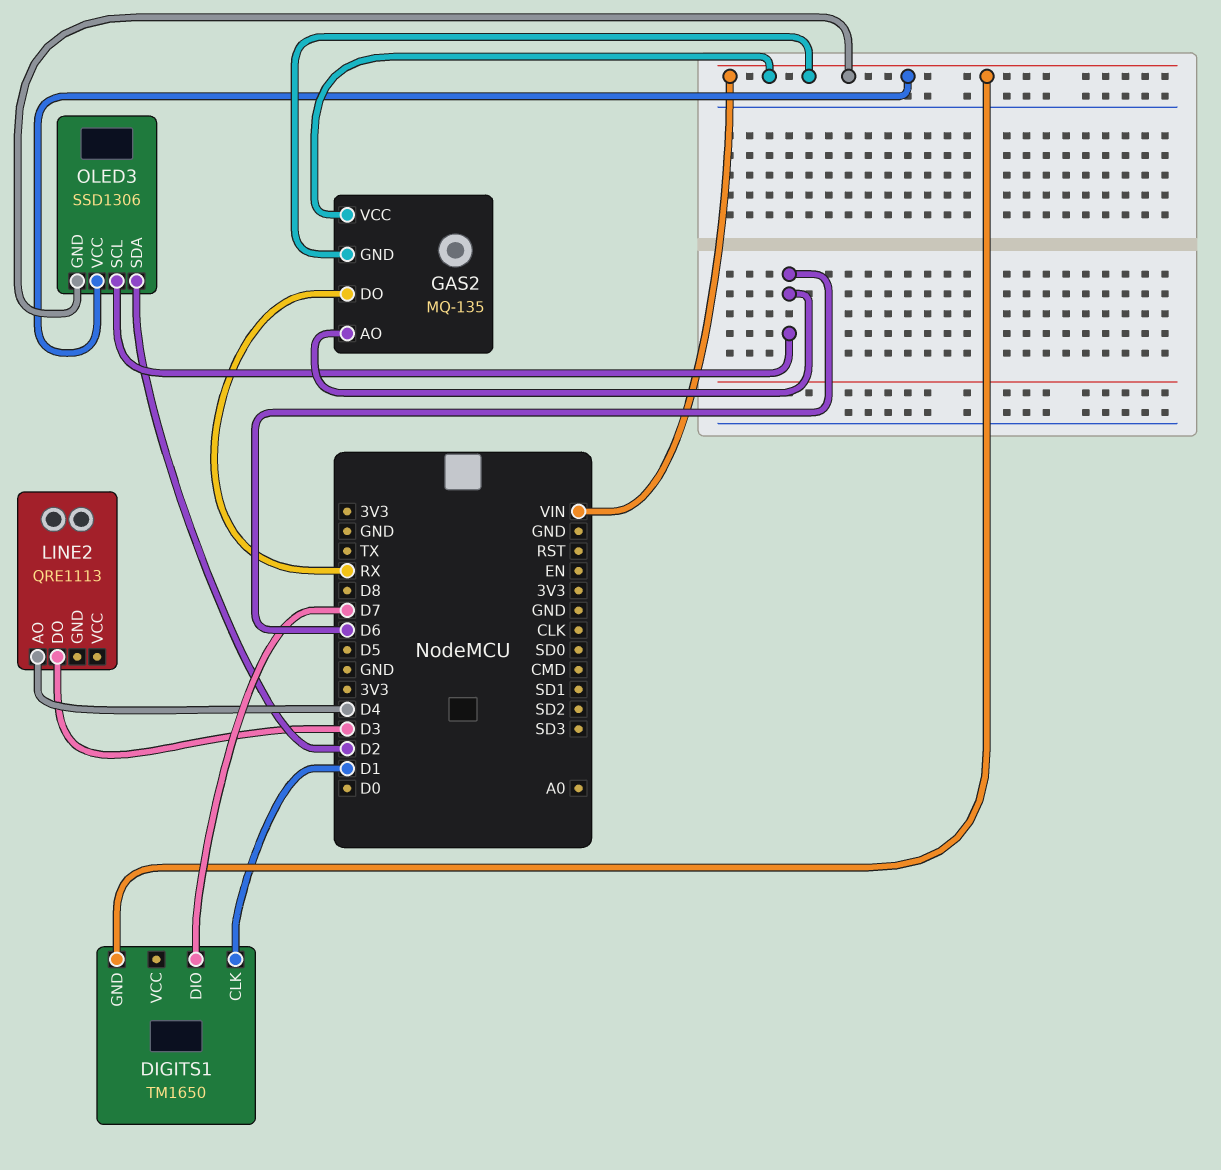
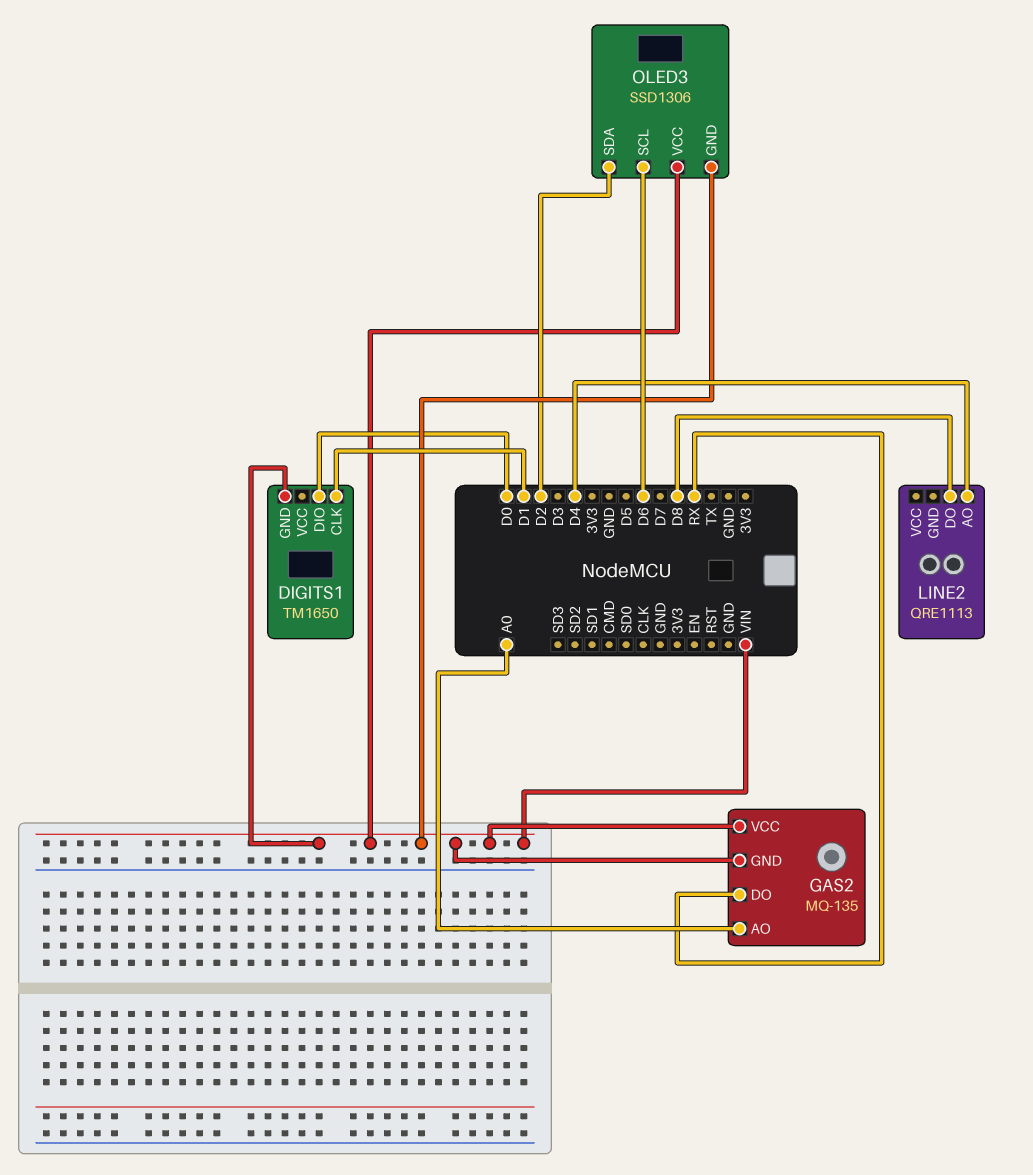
DIGITS1 pin DIO: D7 -> D0
GAS2 pin AO: D6 -> A0
LINE2 pin DO: D3 -> D8

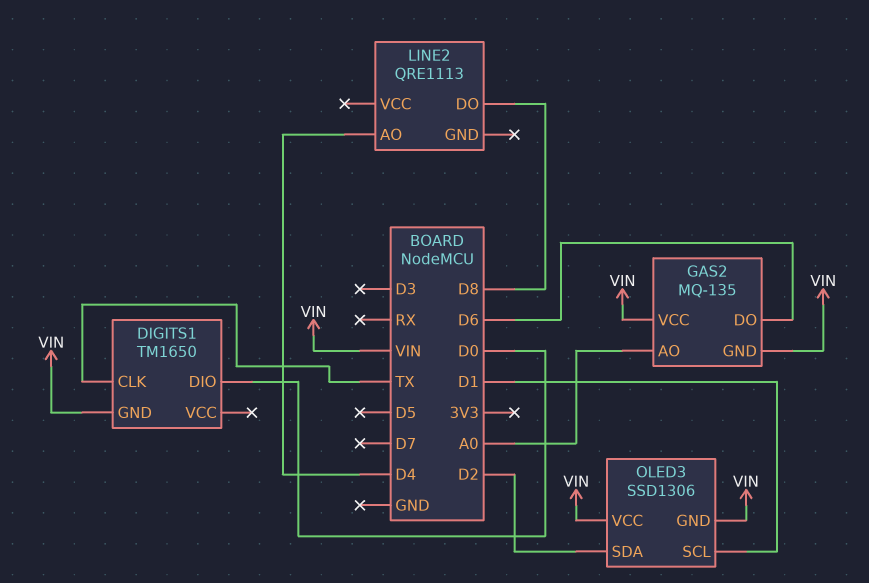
DIGITS1 pin CLK: D1 -> TX
GAS2 pin DO: RX -> D6
OLED3 pin SCL: D6 -> D1

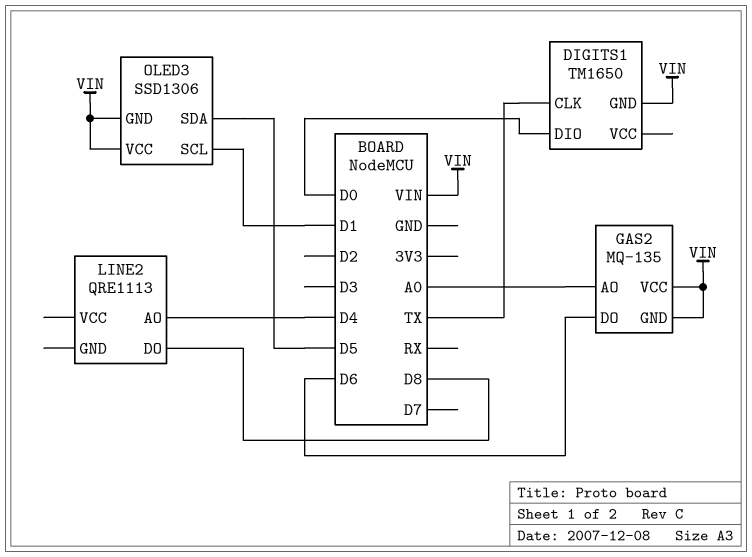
OLED3 pin SDA: D2 -> D5

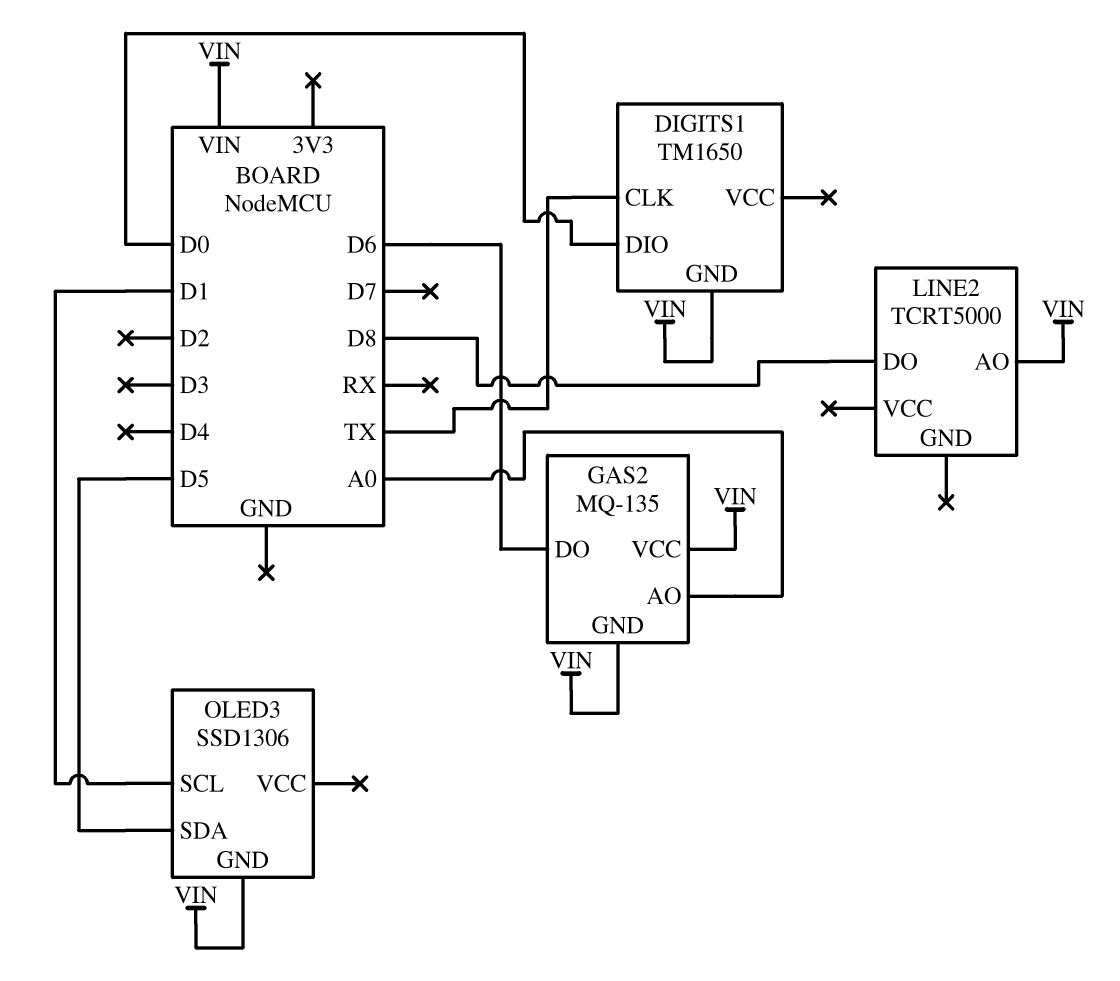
LINE2: QRE1113 -> TCRT5000
LINE2 pin AO: D4 -> VIN
OLED3 pin VCC: VIN -> none

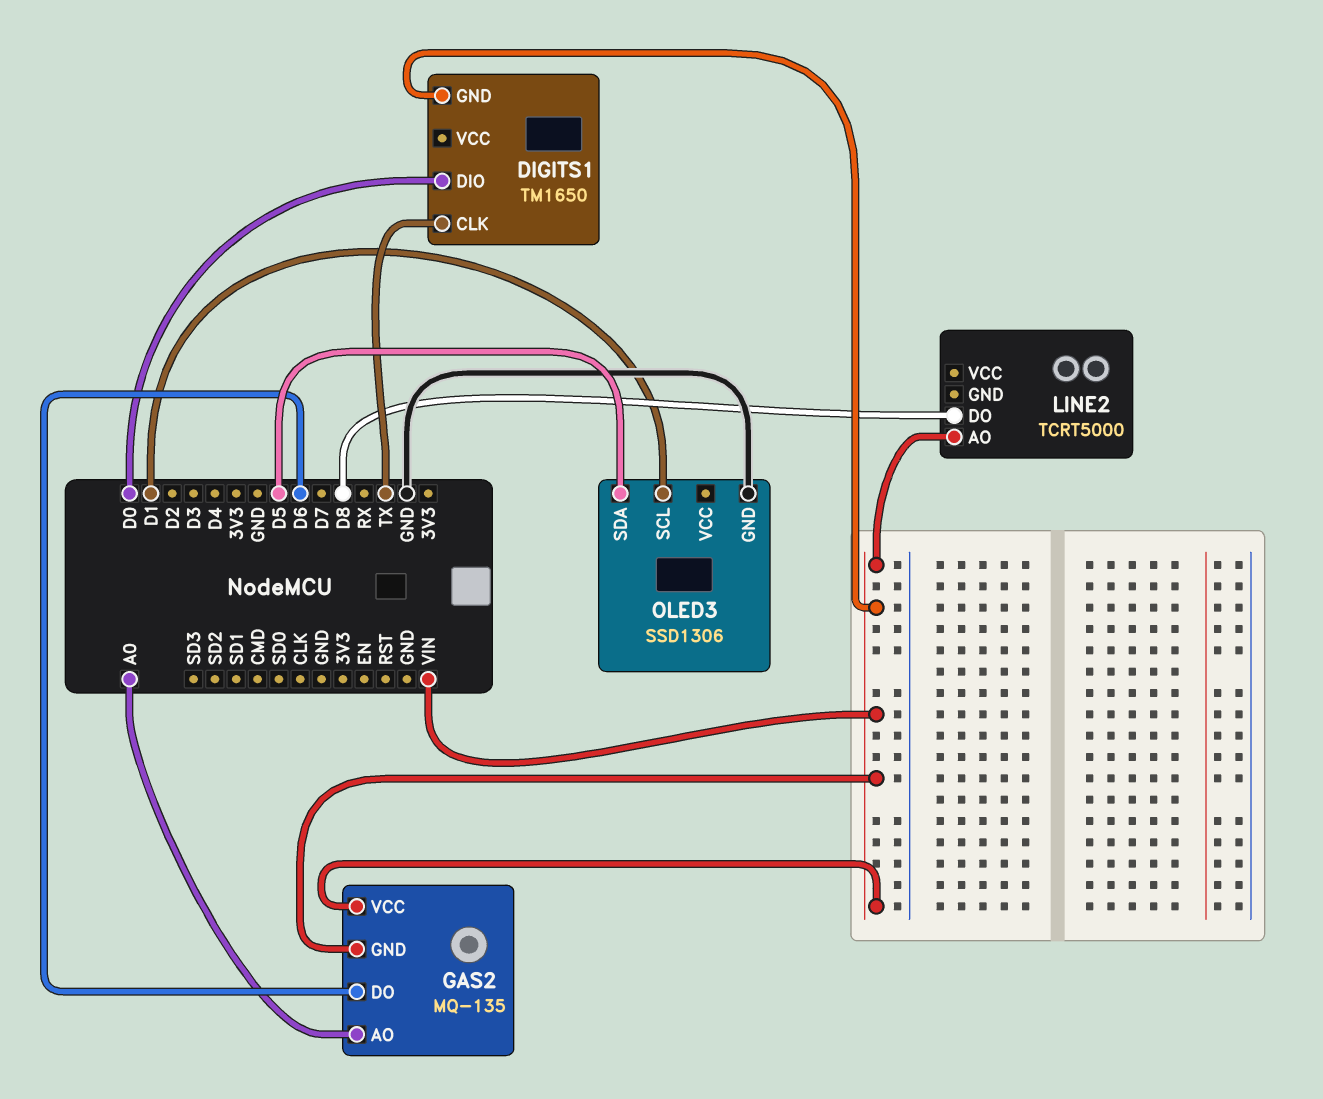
OLED3 pin GND: VIN -> GND

